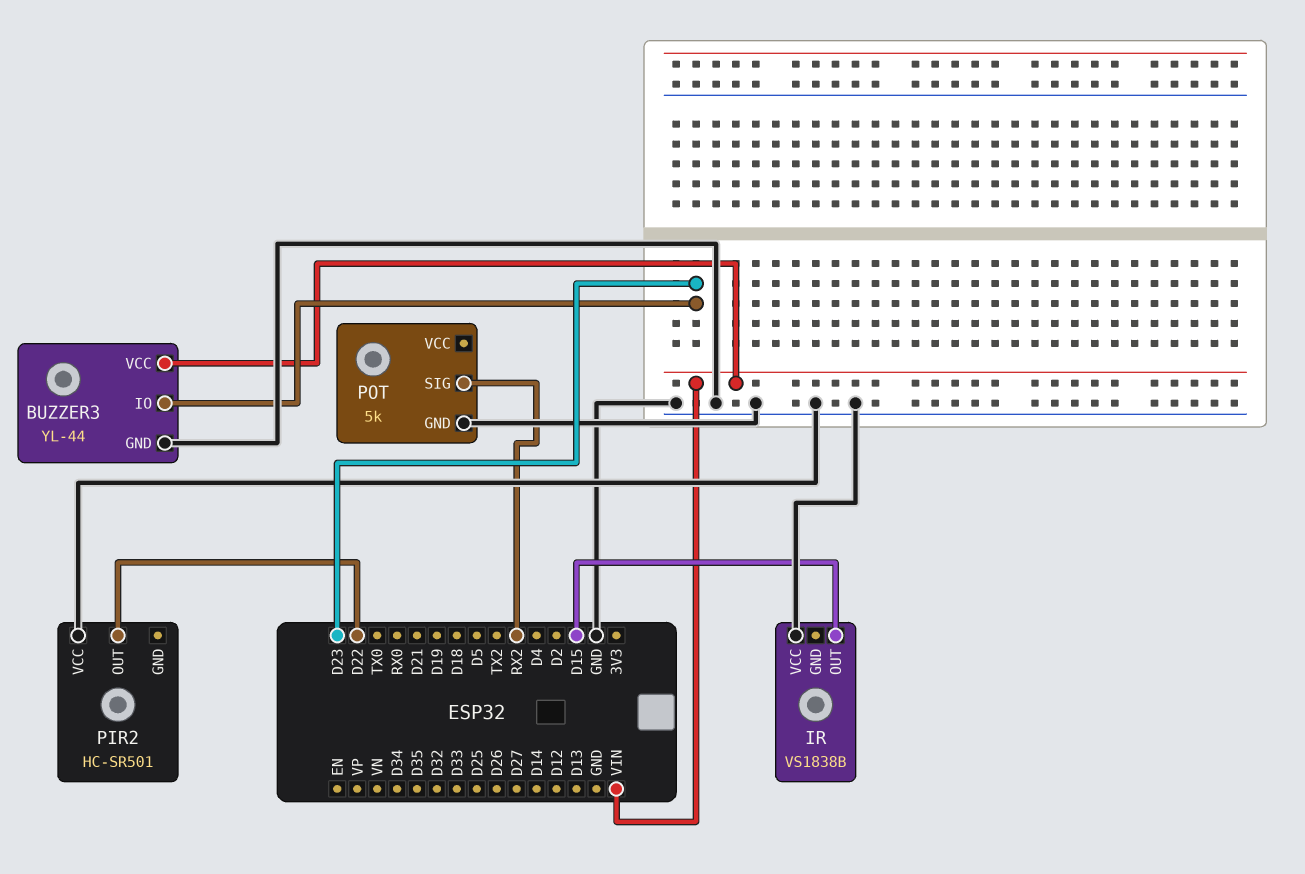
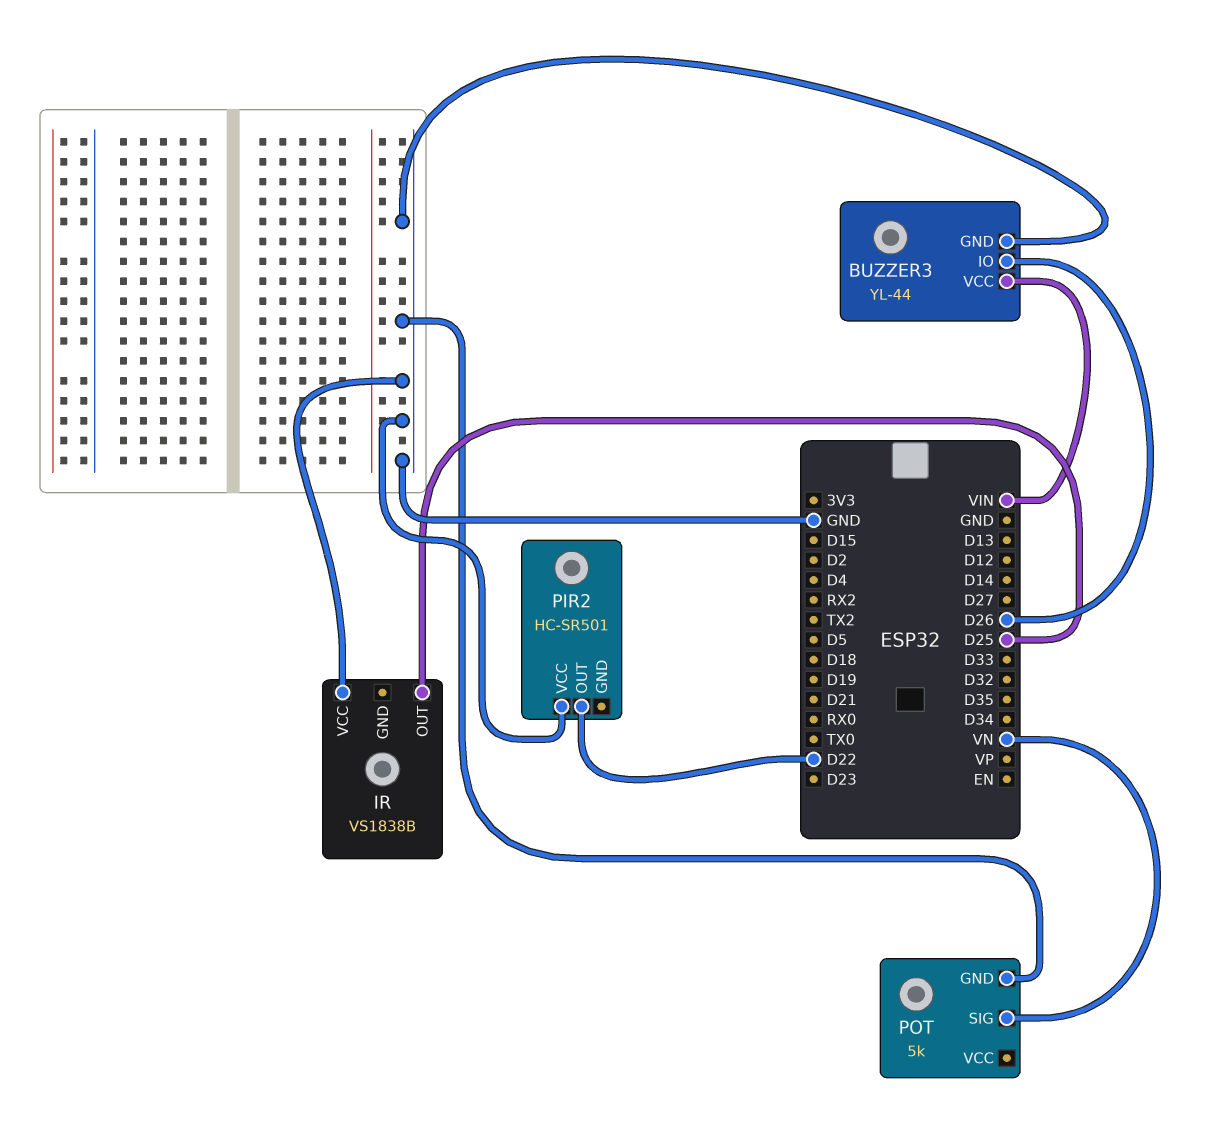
BUZZER3 pin IO: D23 -> D26
IR pin OUT: D15 -> D25
POT pin SIG: RX2 -> VN

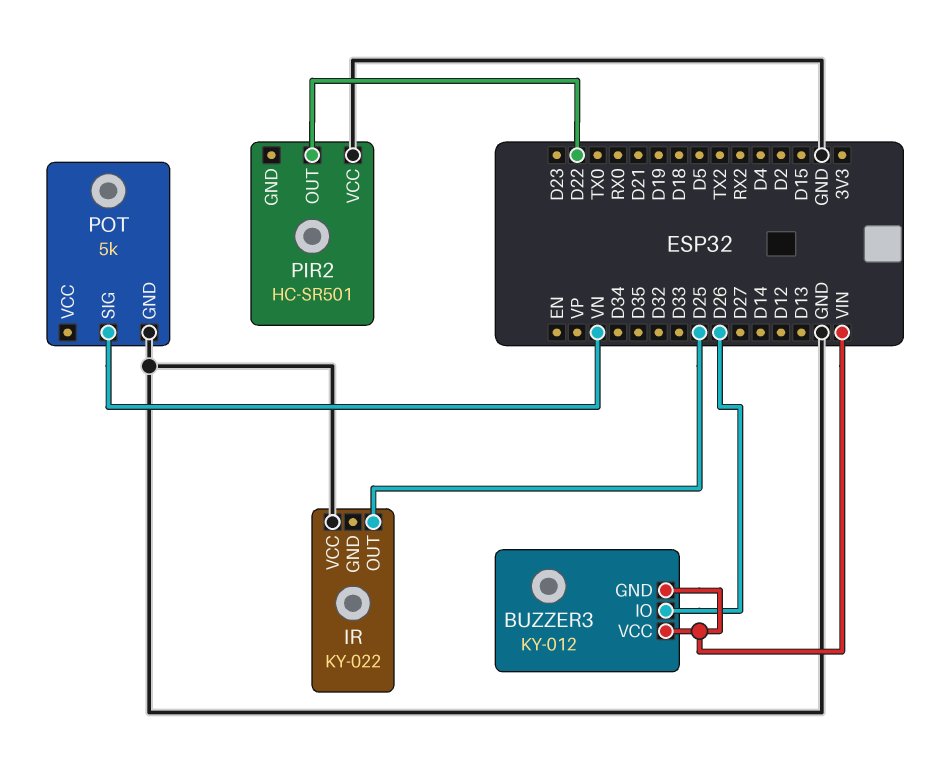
BUZZER3: YL-44 -> KY-012
BUZZER3 pin GND: GND -> VIN
IR: VS1838B -> KY-022

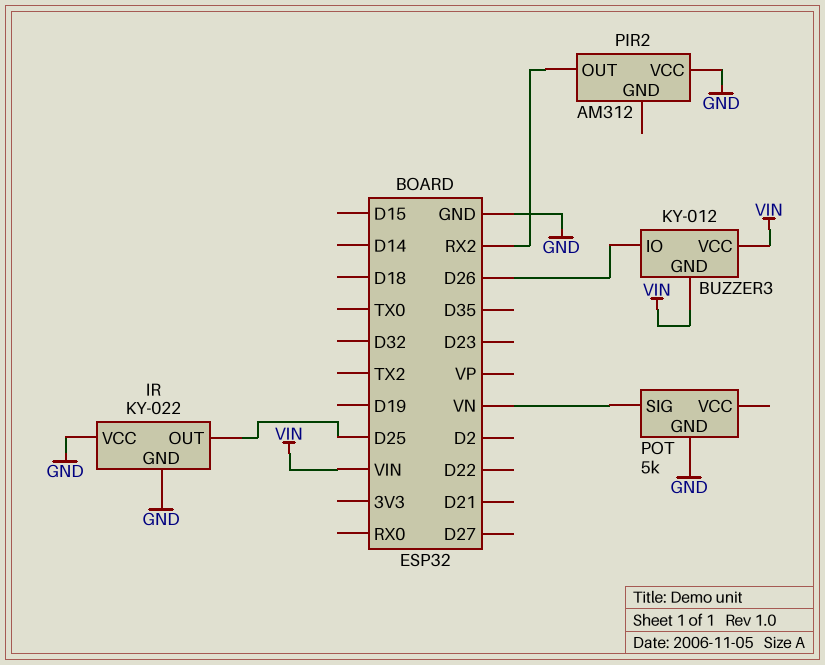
IR pin GND: none -> GND
PIR2: HC-SR501 -> AM312
PIR2 pin OUT: D22 -> RX2

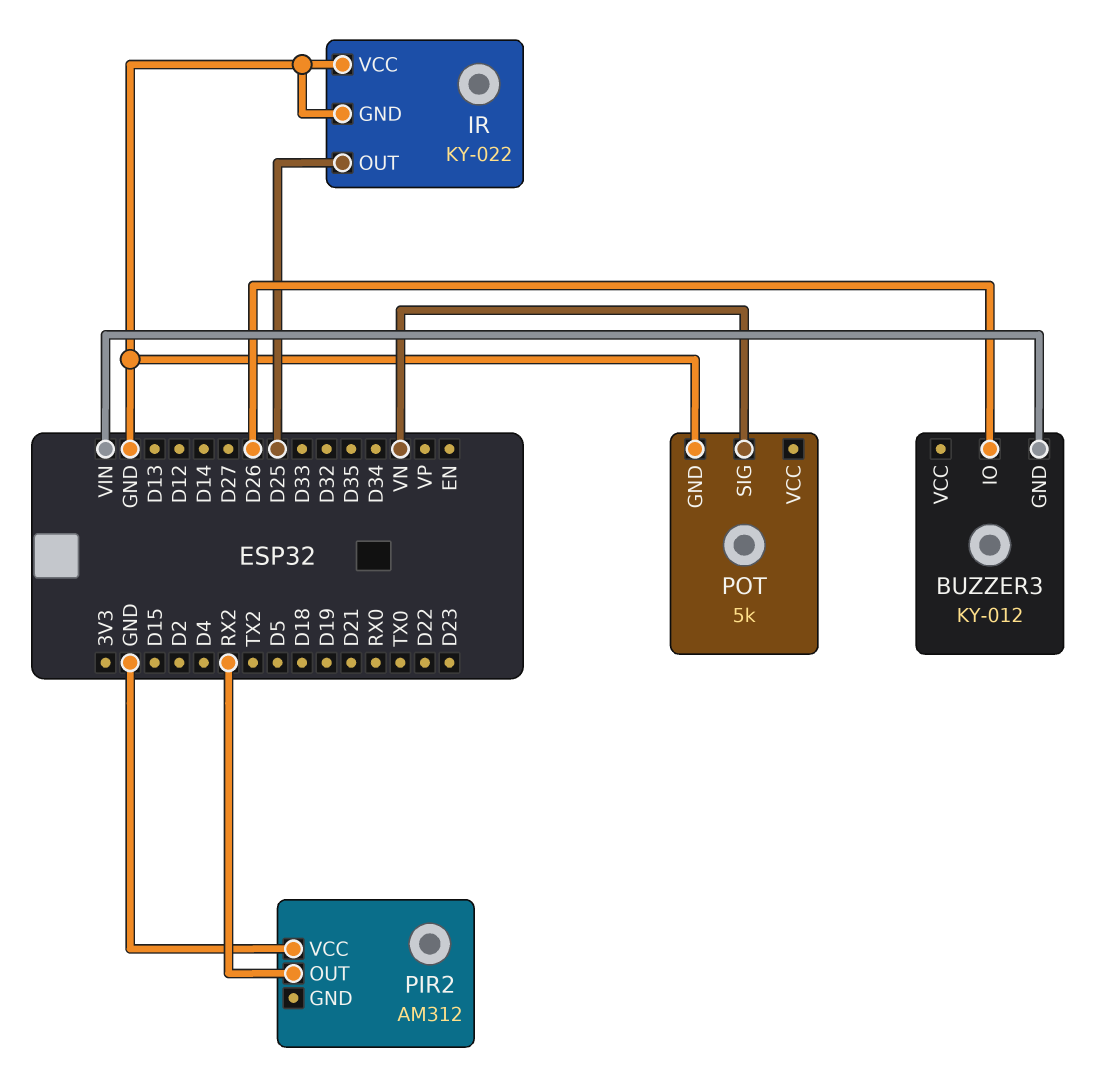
BUZZER3 pin VCC: VIN -> none

